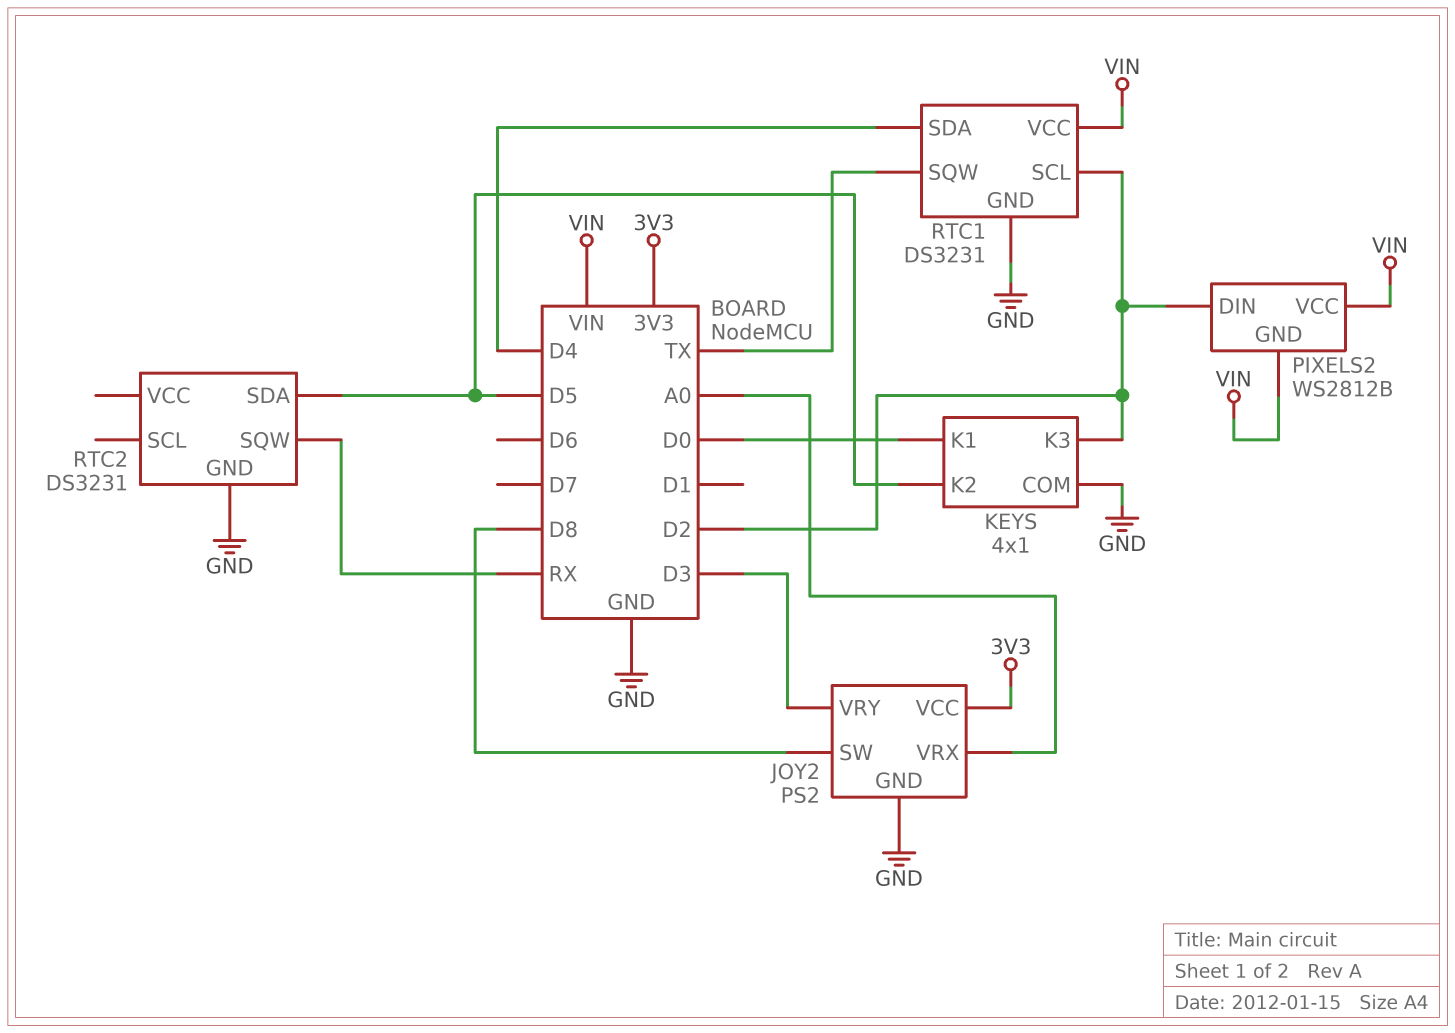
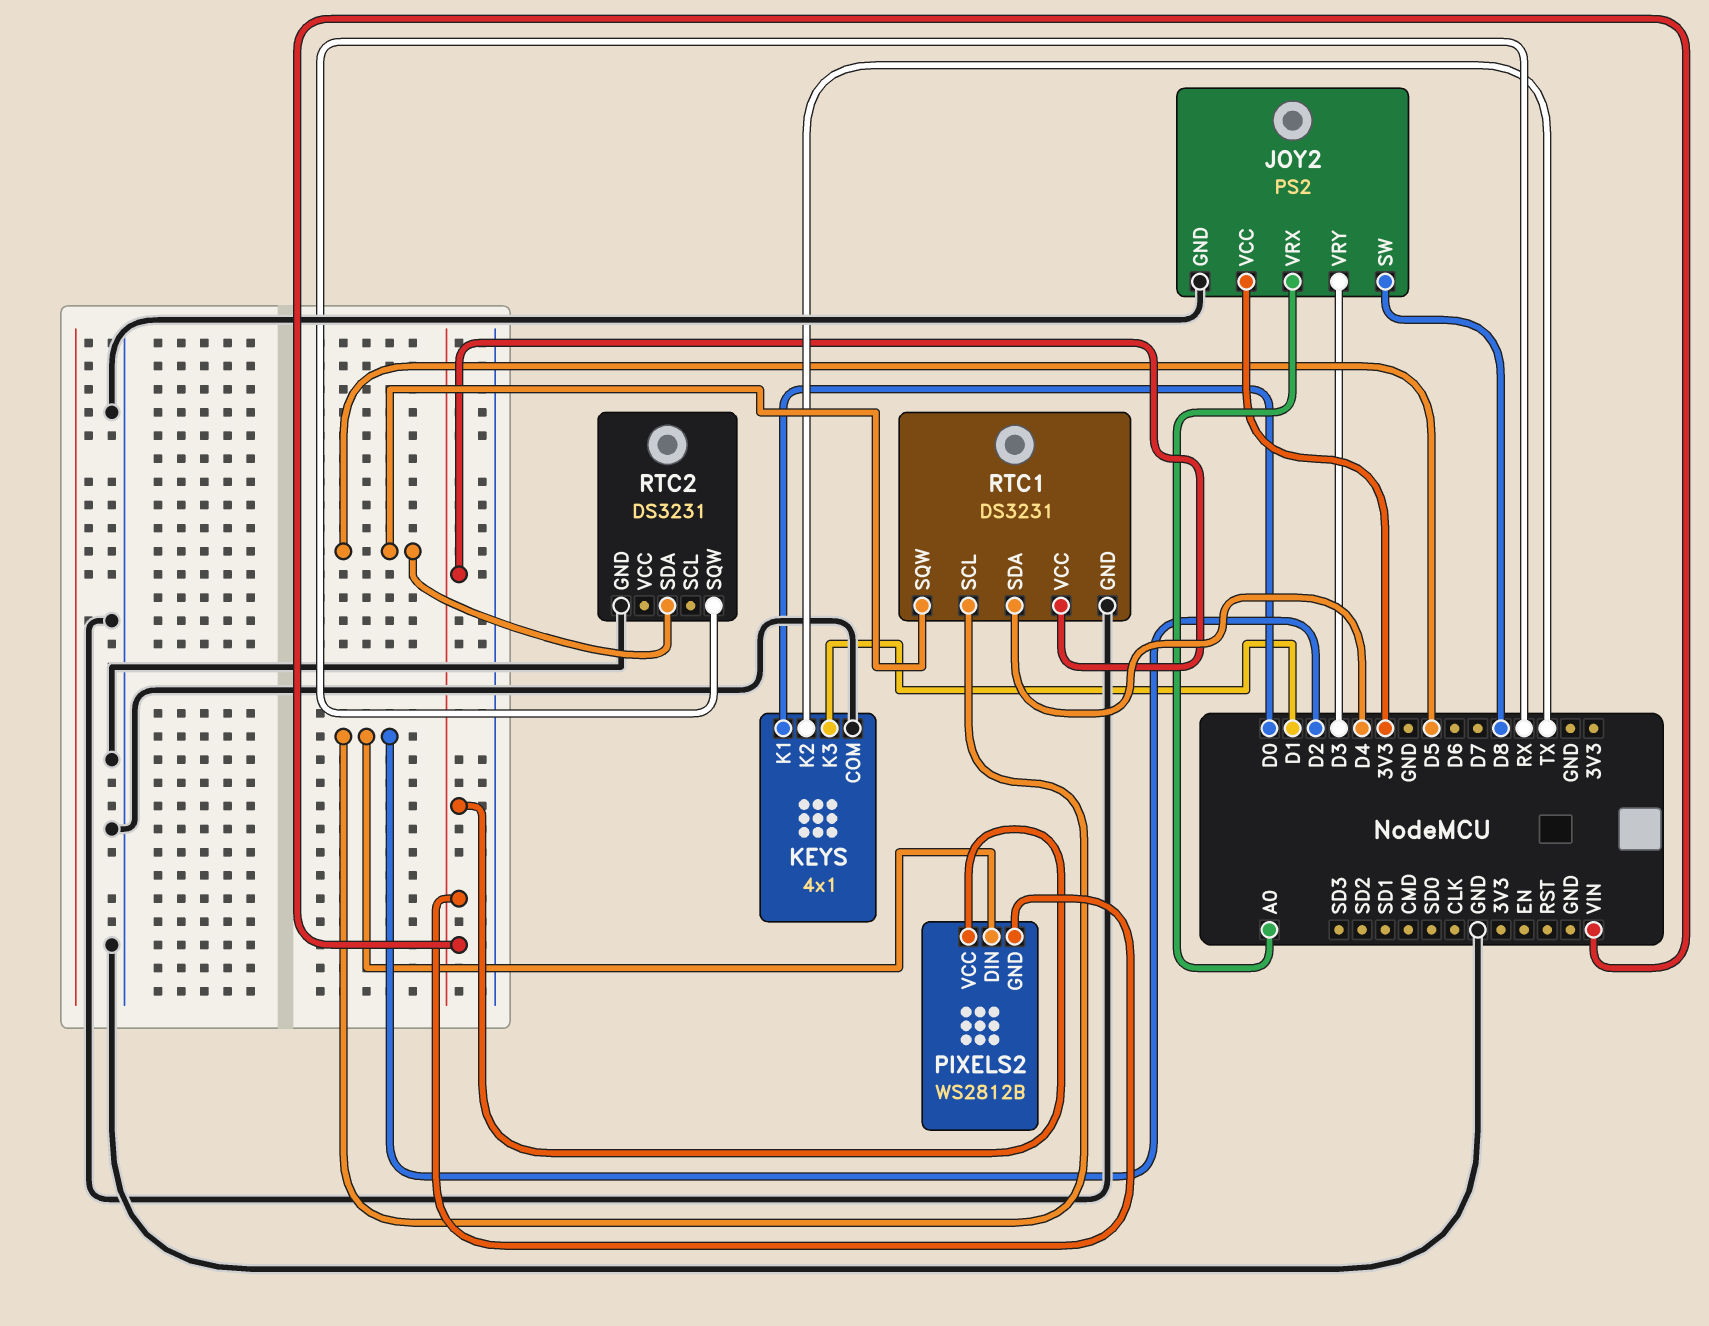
KEYS pin K2: D5 -> TX
KEYS pin K3: D2 -> D1
RTC1 pin SQW: TX -> D5

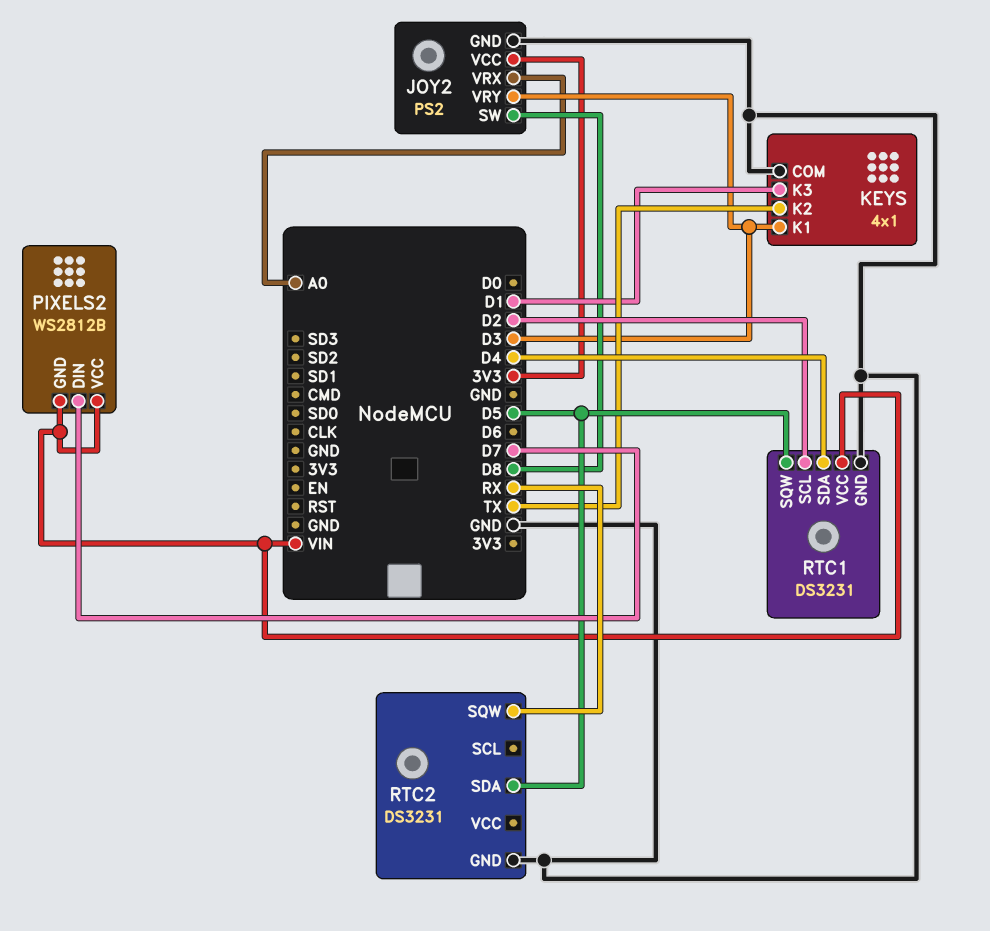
KEYS pin K1: D0 -> D3
PIXELS2 pin DIN: D2 -> D7

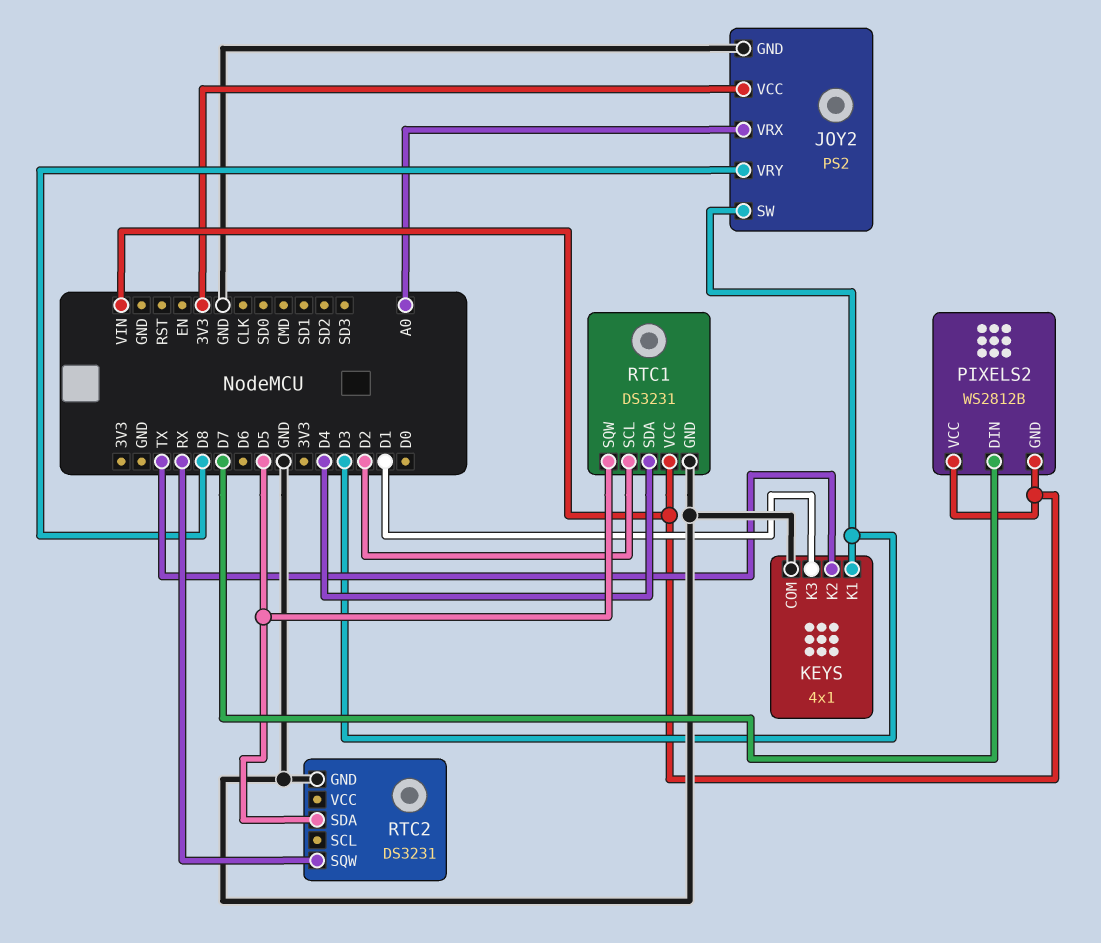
JOY2 pin SW: D8 -> D3
JOY2 pin VRY: D3 -> D8

